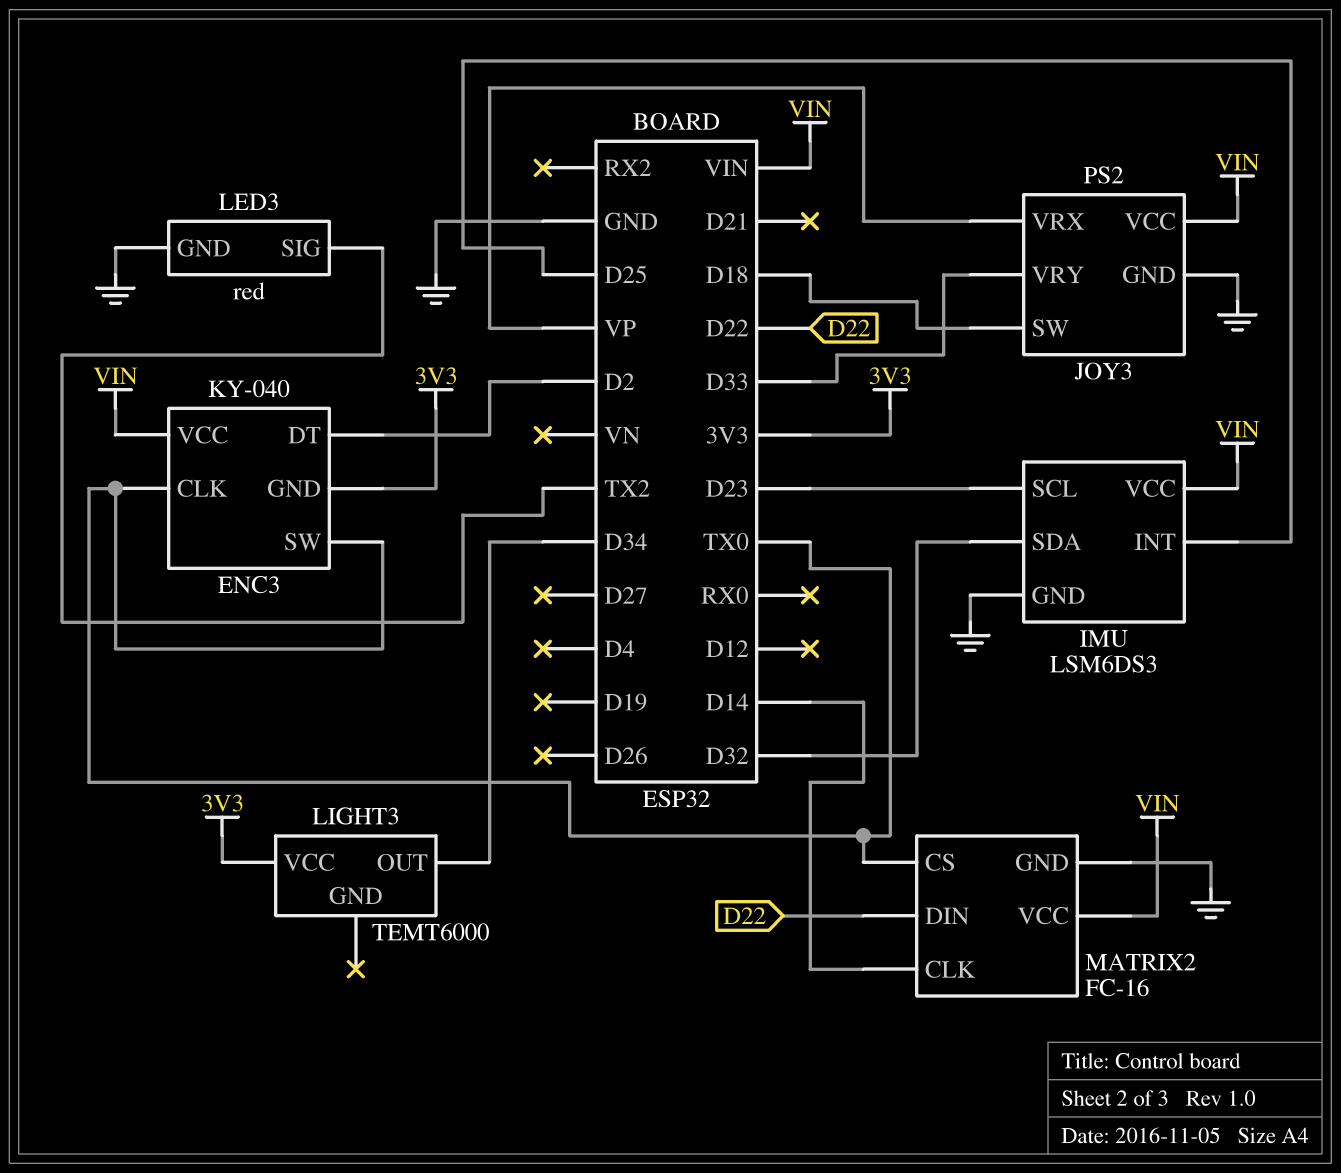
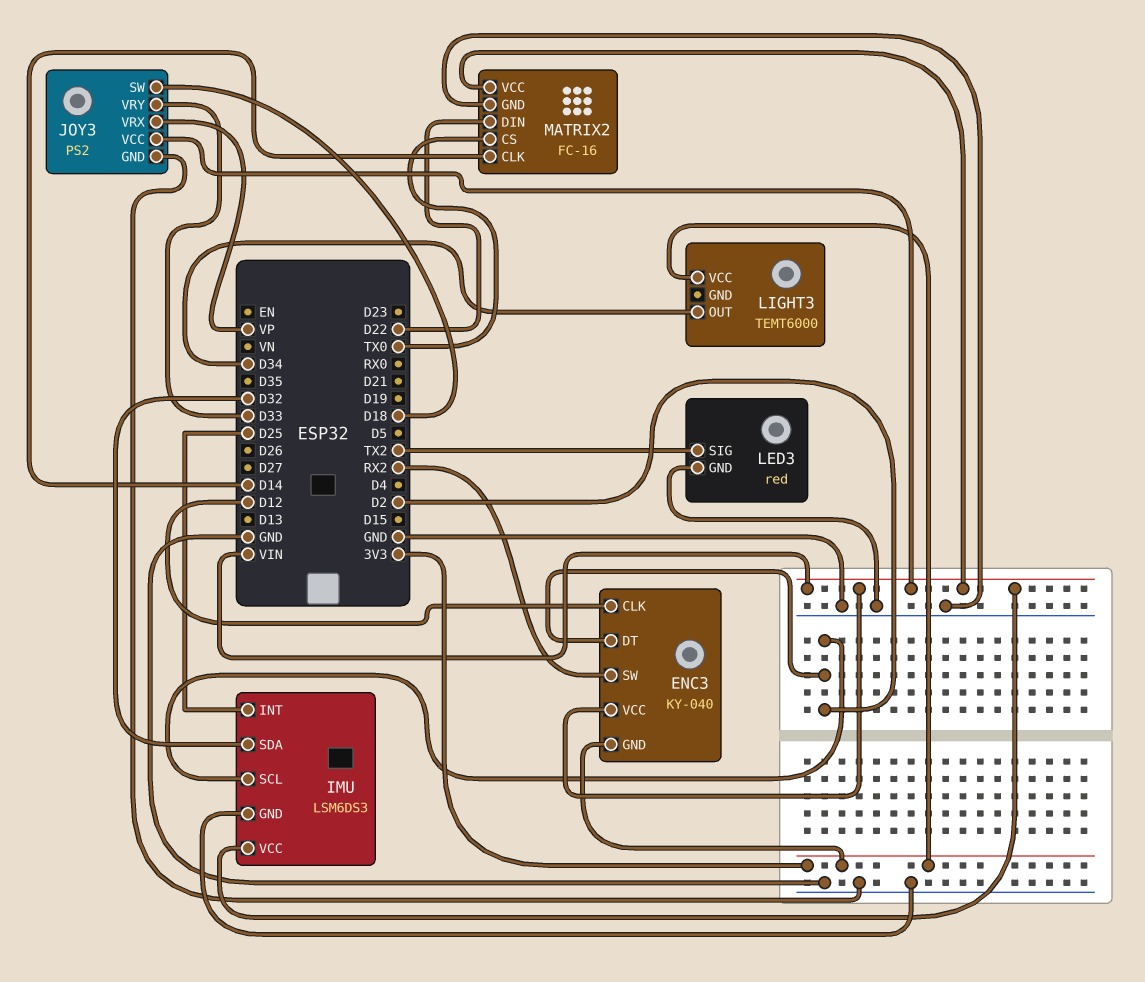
ENC3 pin CLK: TX0 -> D12
ENC3 pin SW: TX0 -> RX2
IMU pin SCL: D23 -> D2

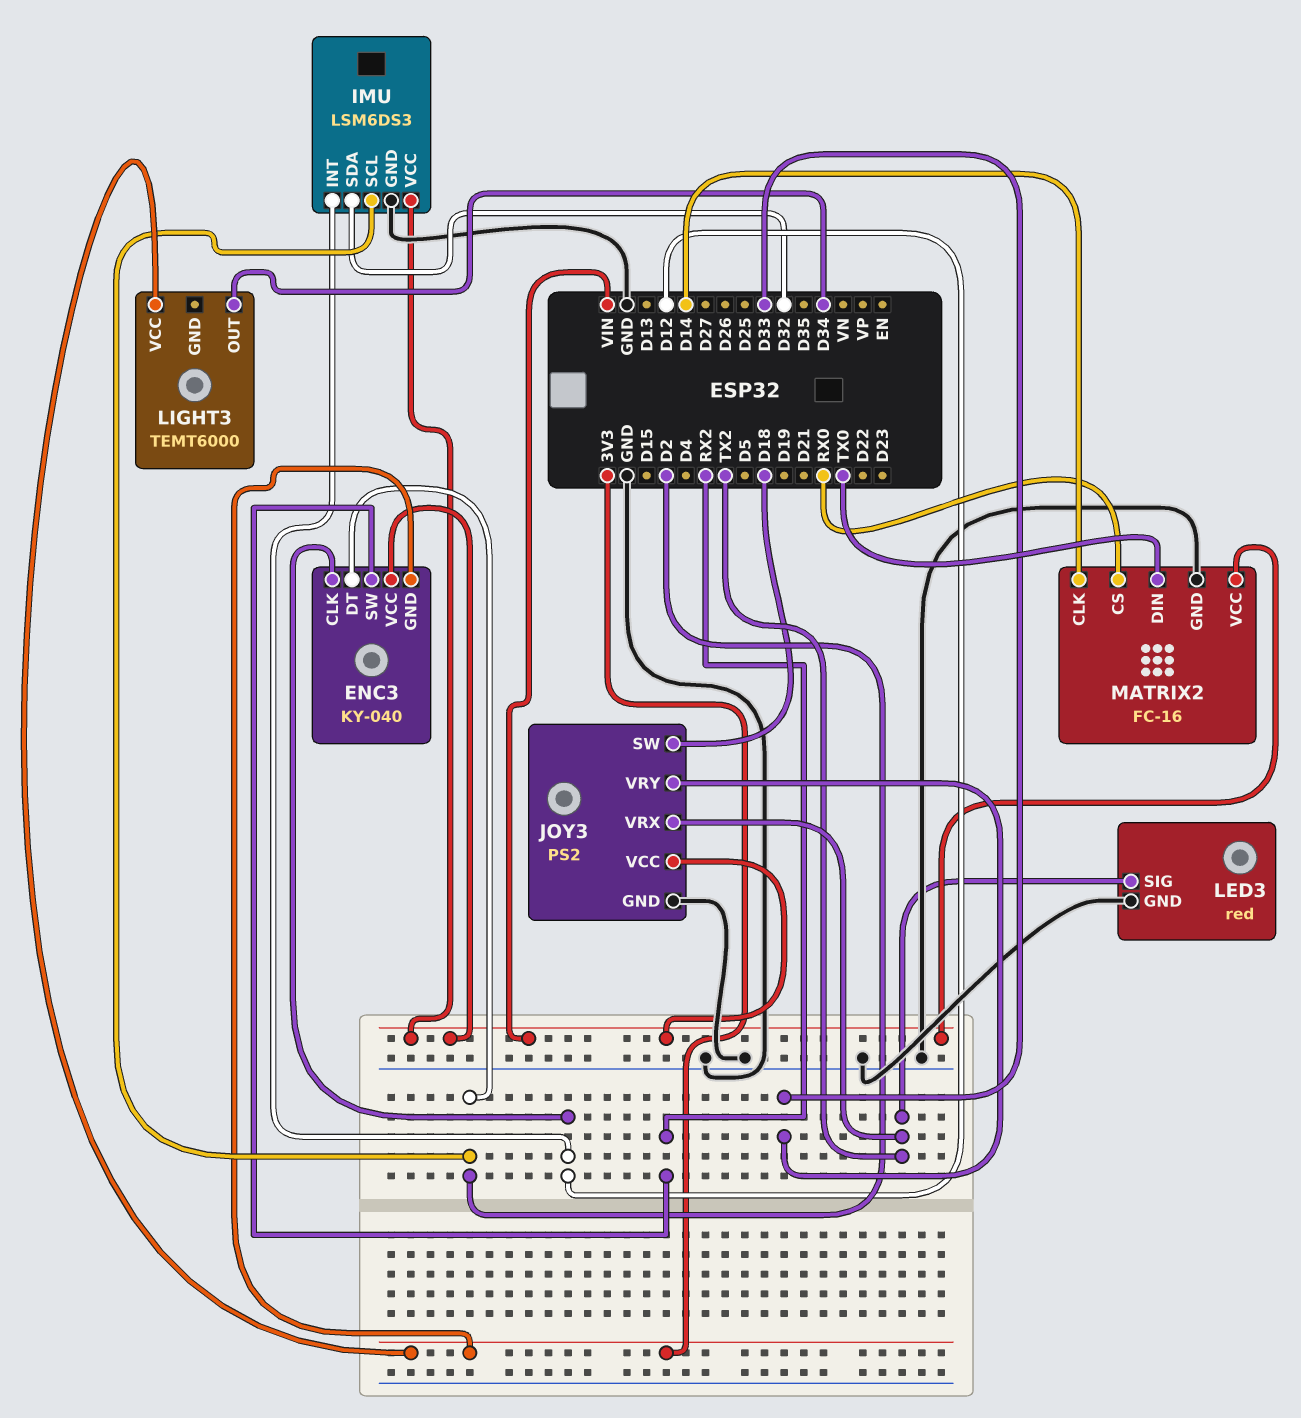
IMU pin INT: D25 -> D12
JOY3 pin VRX: VP -> TX2
MATRIX2 pin CS: TX0 -> RX0
MATRIX2 pin DIN: D22 -> TX0

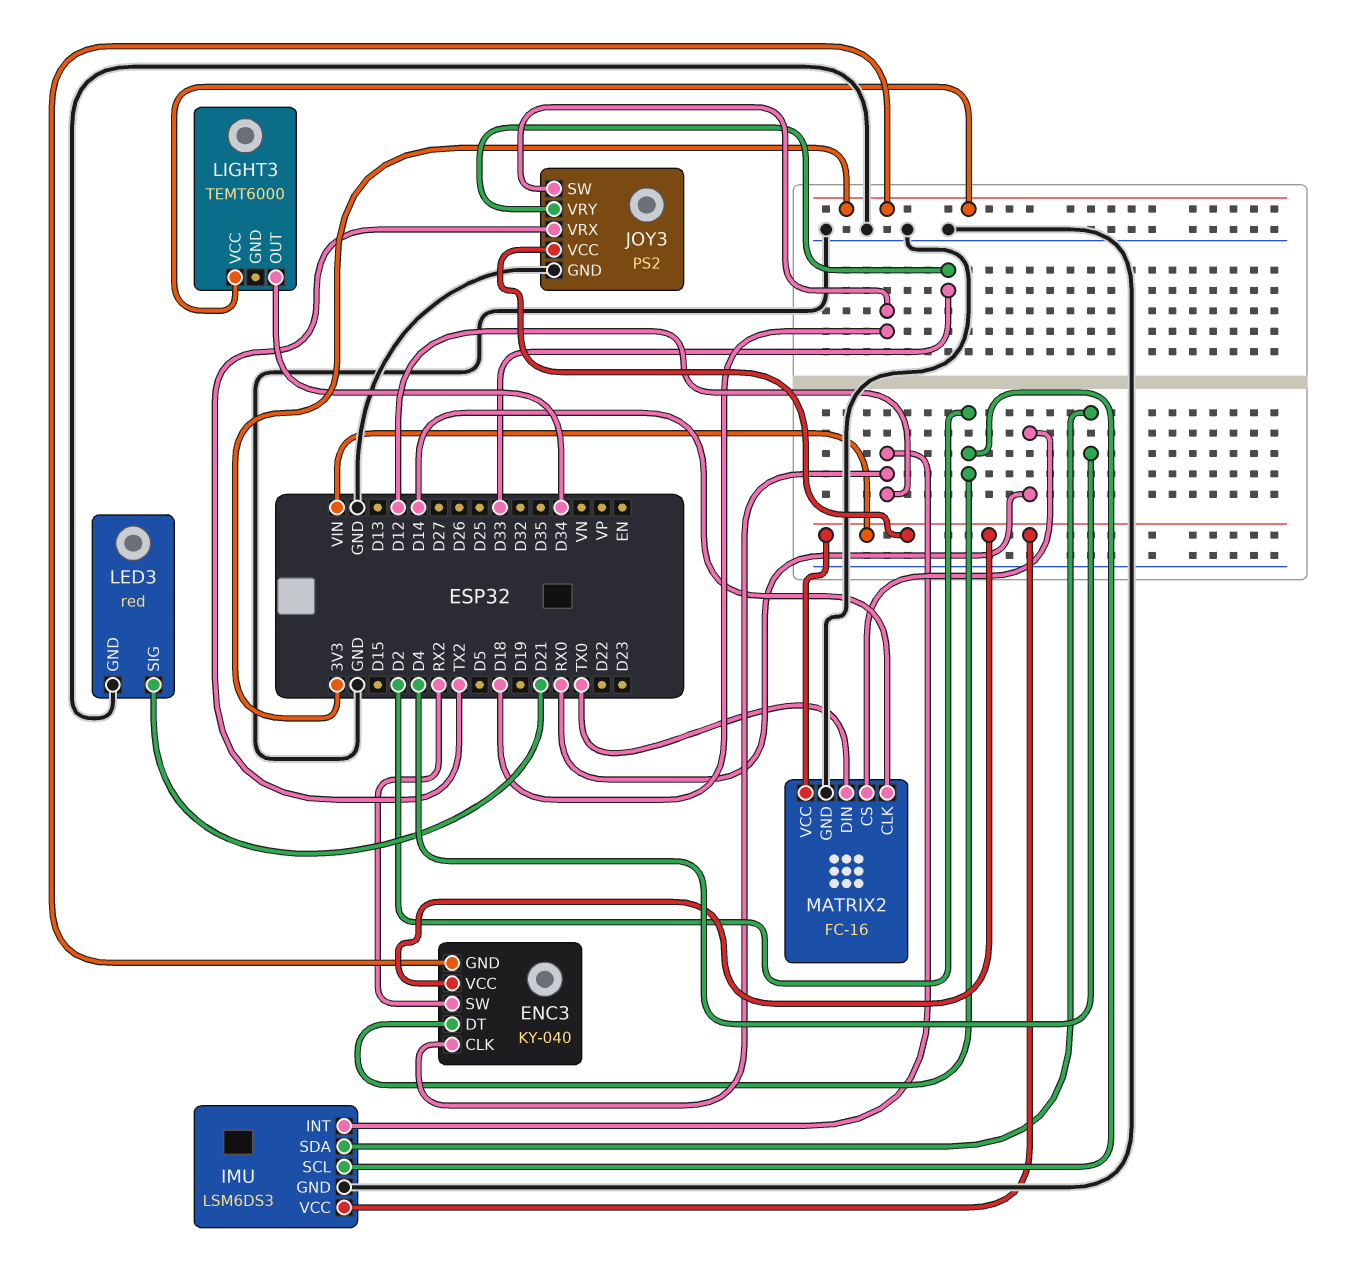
IMU pin SDA: D32 -> D4
LED3 pin SIG: TX2 -> D21

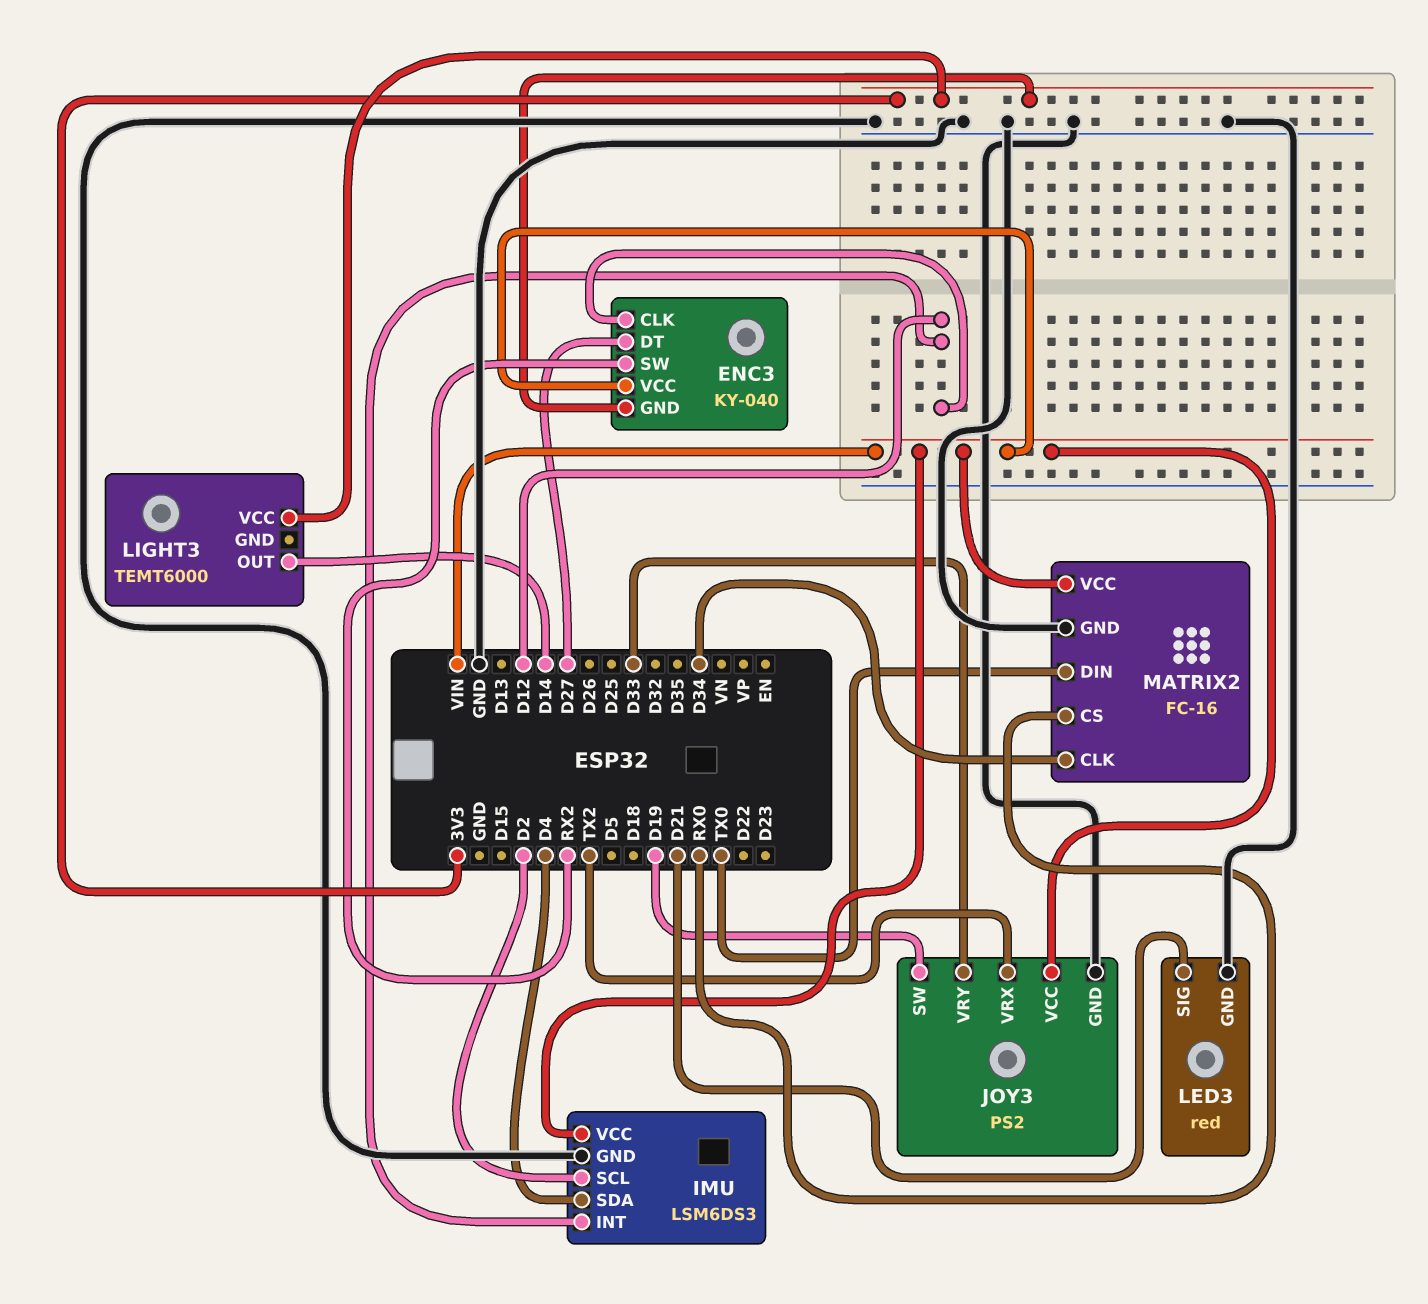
ENC3 pin DT: D2 -> D27
JOY3 pin SW: D18 -> D19
LIGHT3 pin OUT: D34 -> D14
MATRIX2 pin CLK: D14 -> D34

